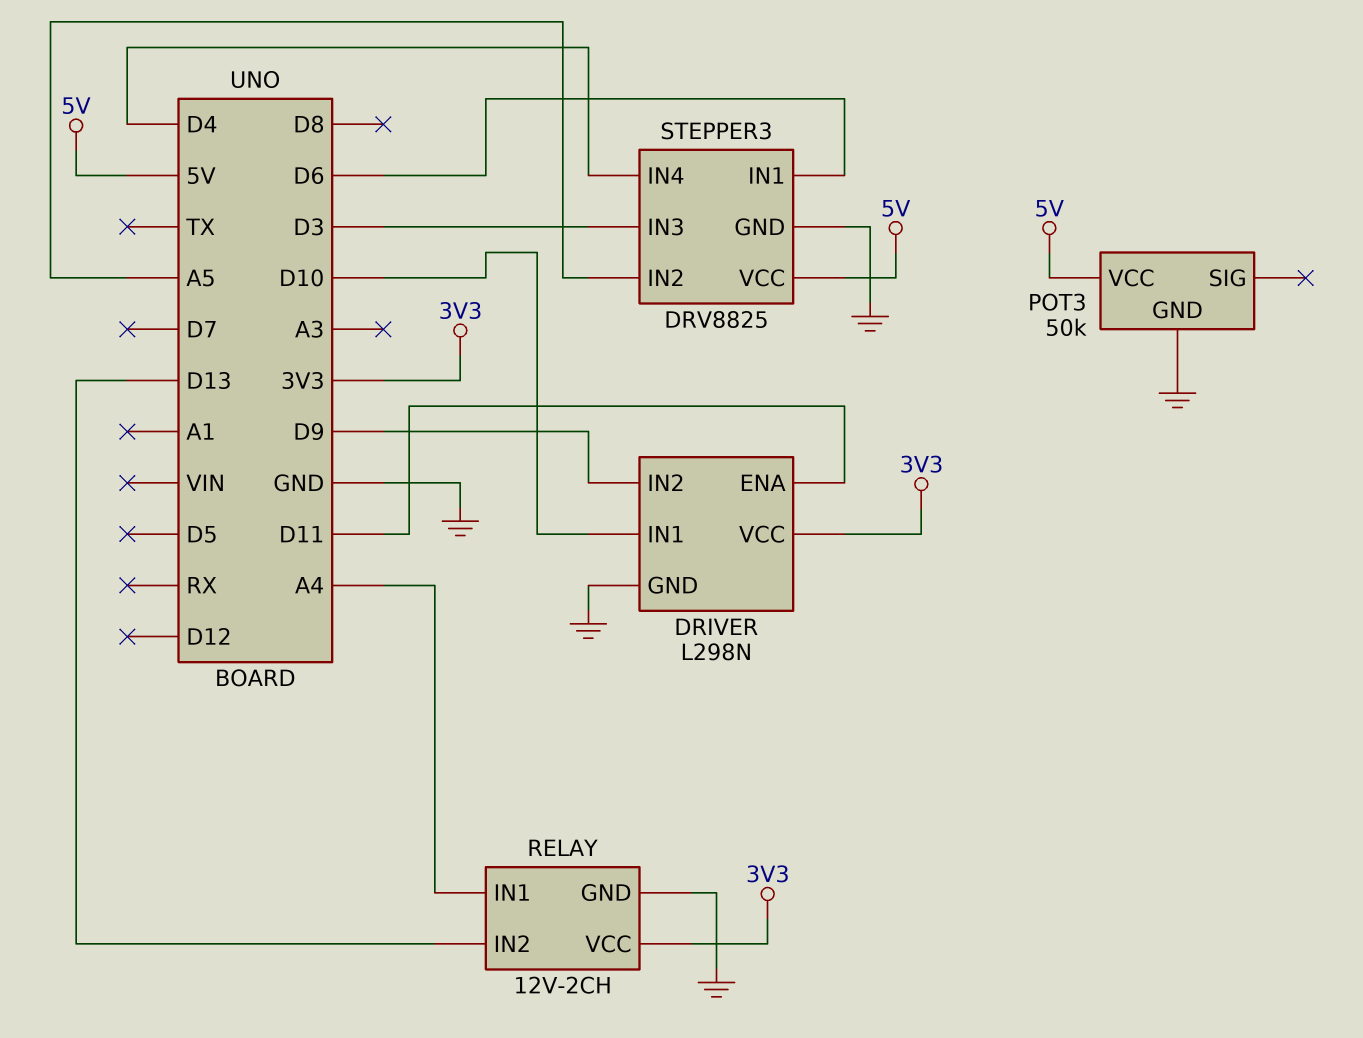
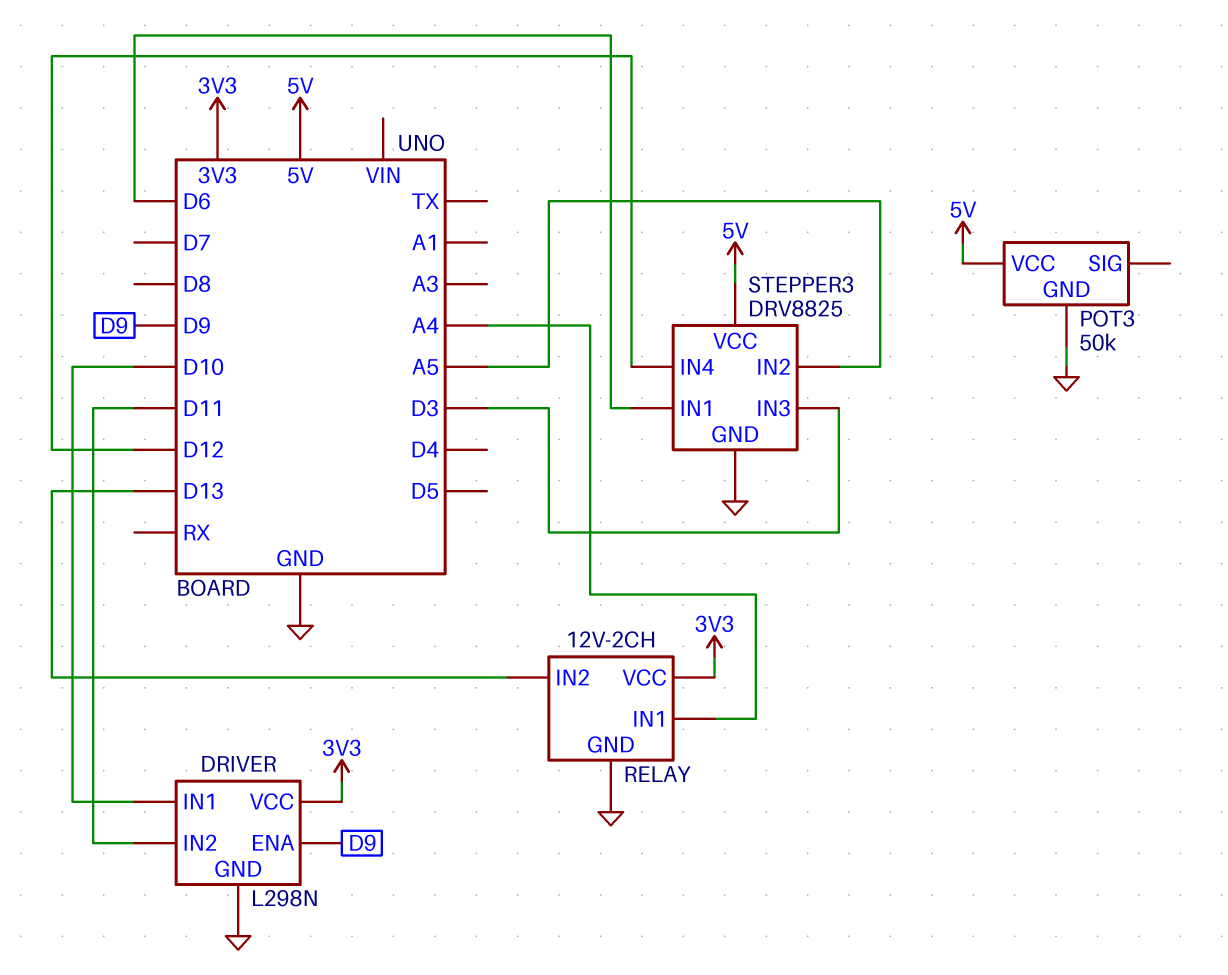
DRIVER pin ENA: D11 -> D9
DRIVER pin IN2: D9 -> D11
STEPPER3 pin IN4: D4 -> D12

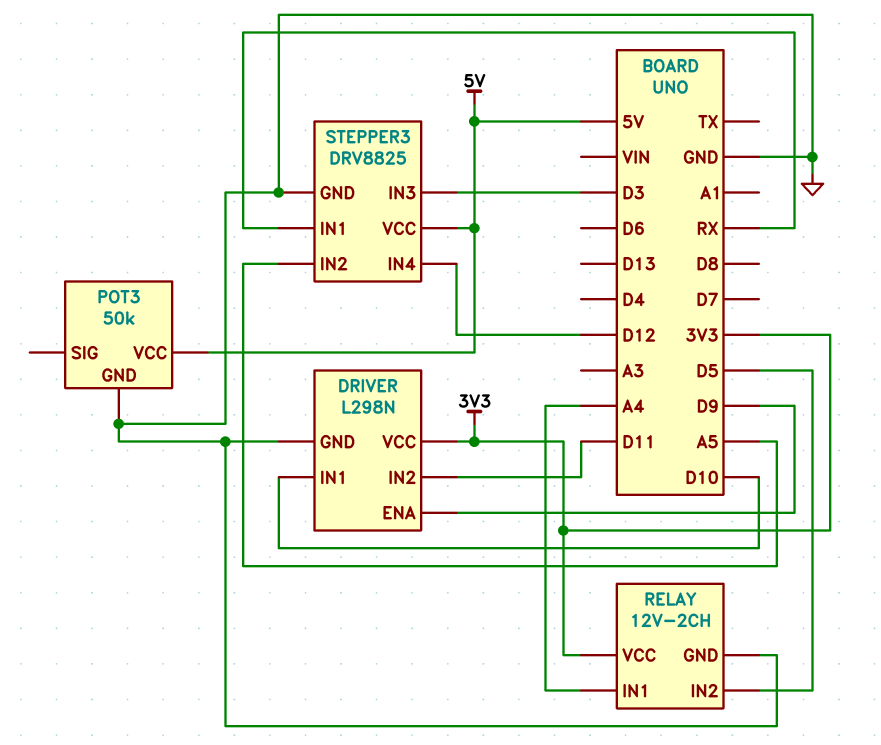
RELAY pin IN2: D13 -> D5
STEPPER3 pin IN1: D6 -> RX

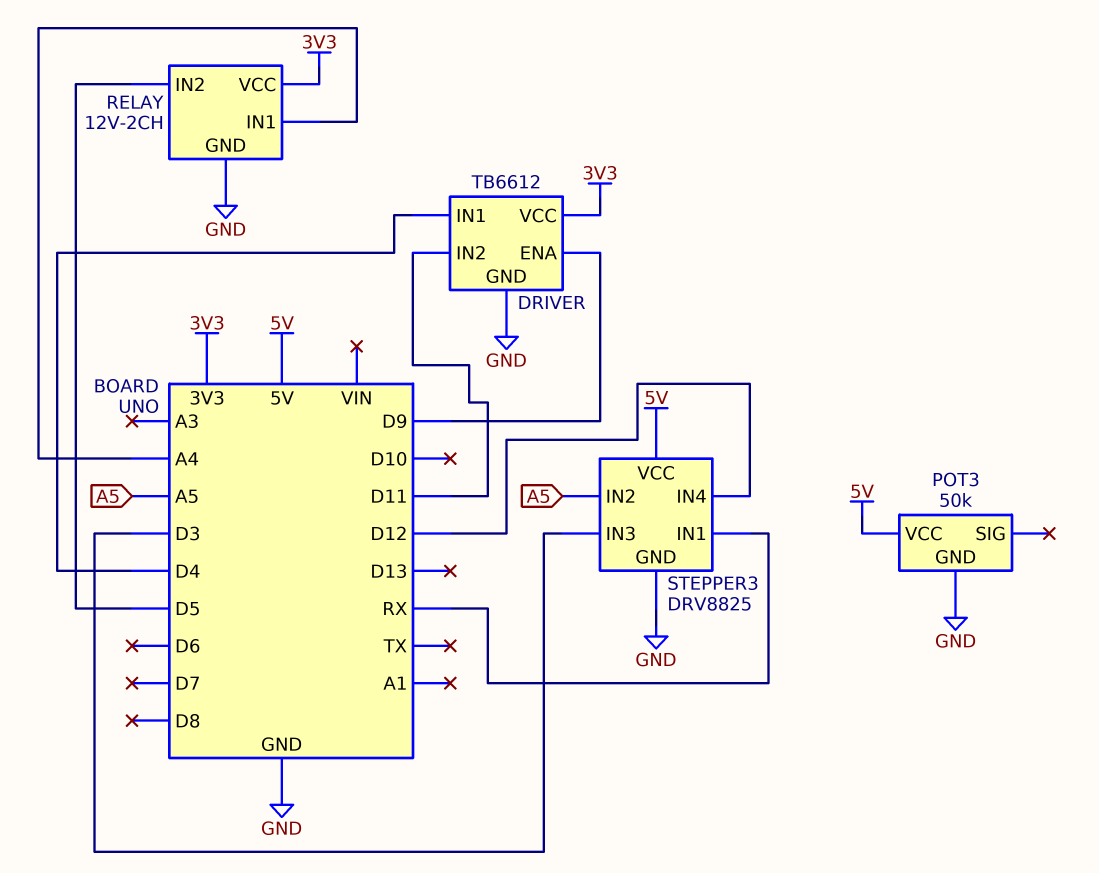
DRIVER: L298N -> TB6612
DRIVER pin IN1: D10 -> D4

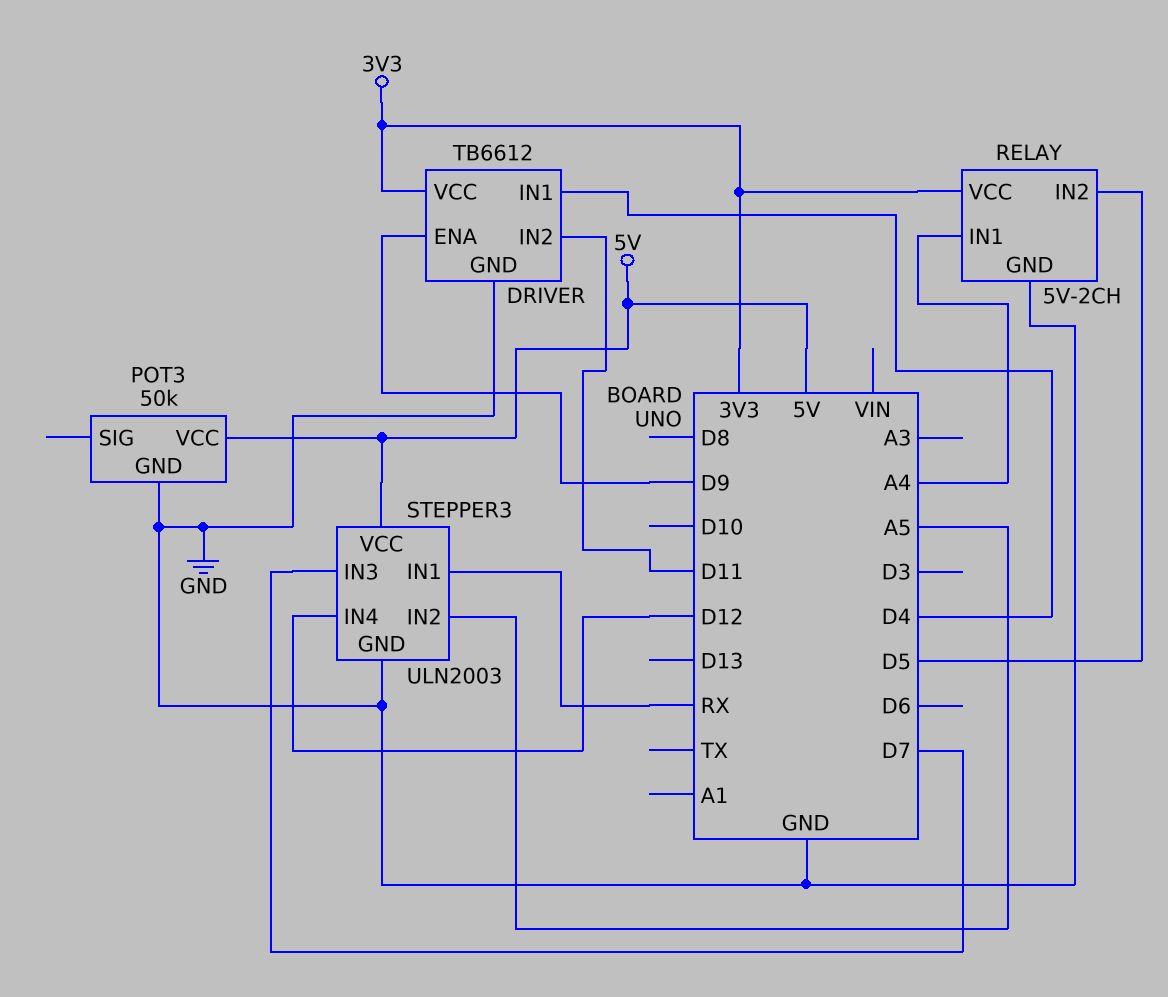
RELAY: 12V-2CH -> 5V-2CH
STEPPER3: DRV8825 -> ULN2003
STEPPER3 pin IN3: D3 -> D7

